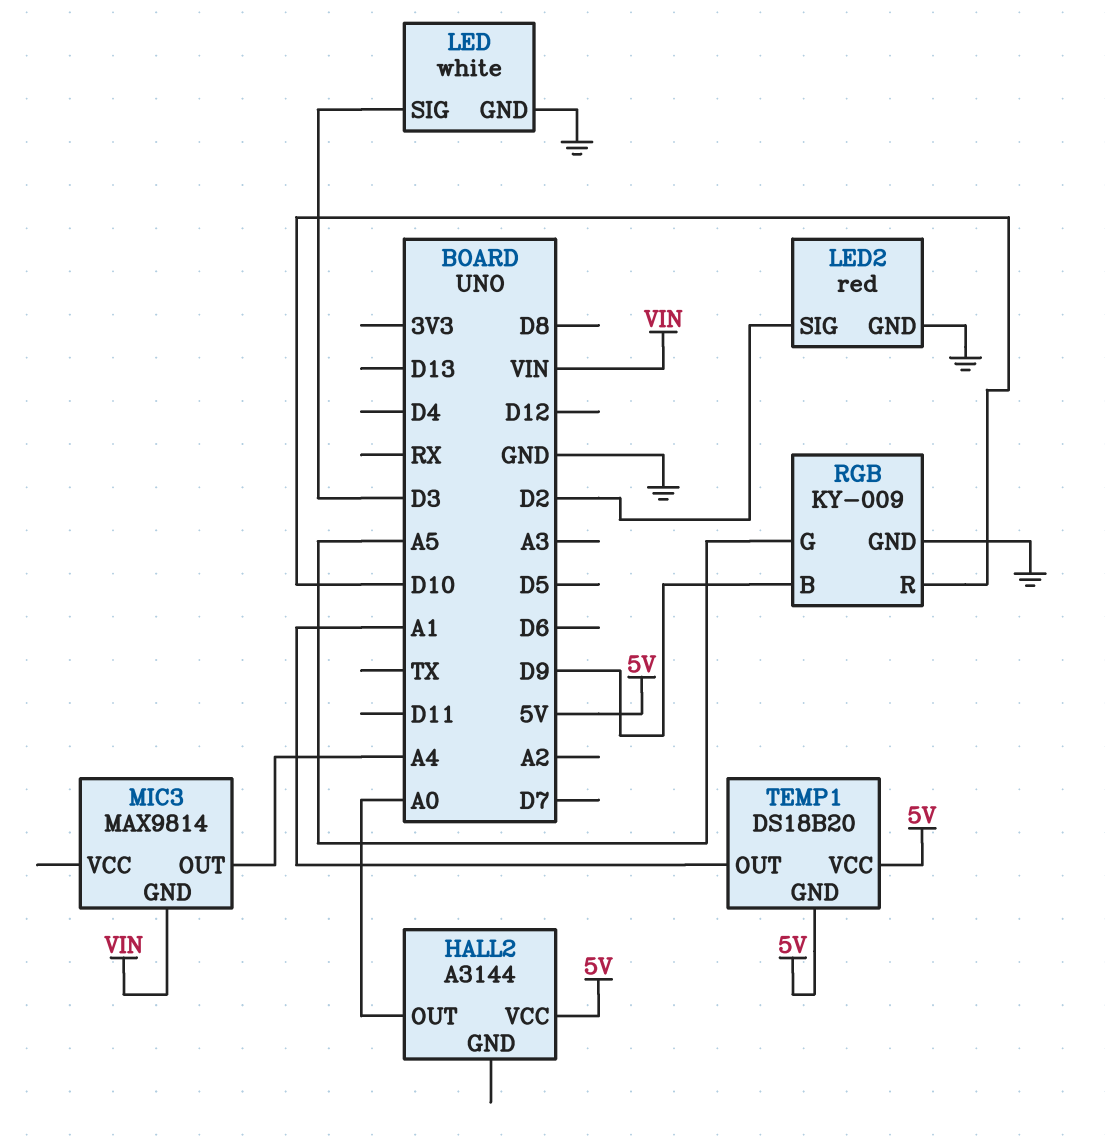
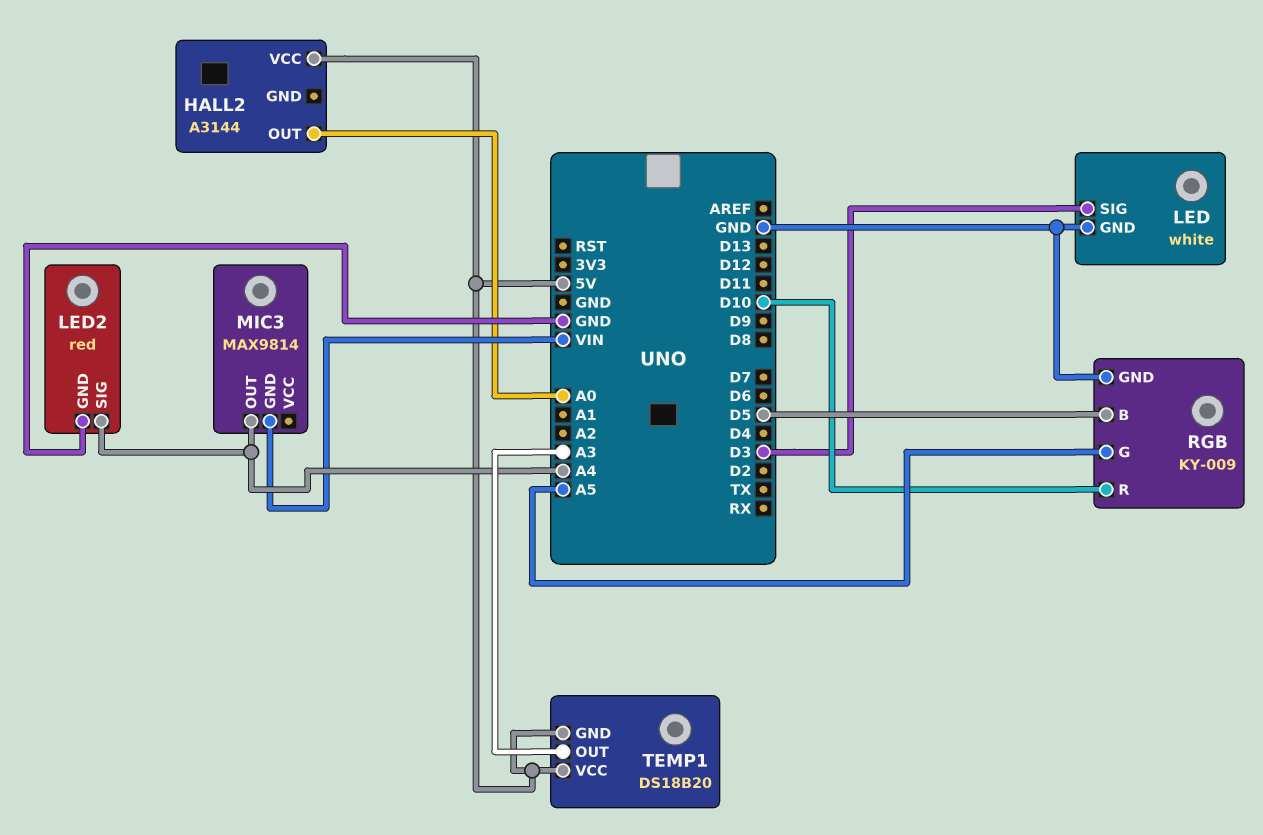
LED2 pin SIG: D2 -> A4
RGB pin B: D9 -> D5
TEMP1 pin OUT: A1 -> A3

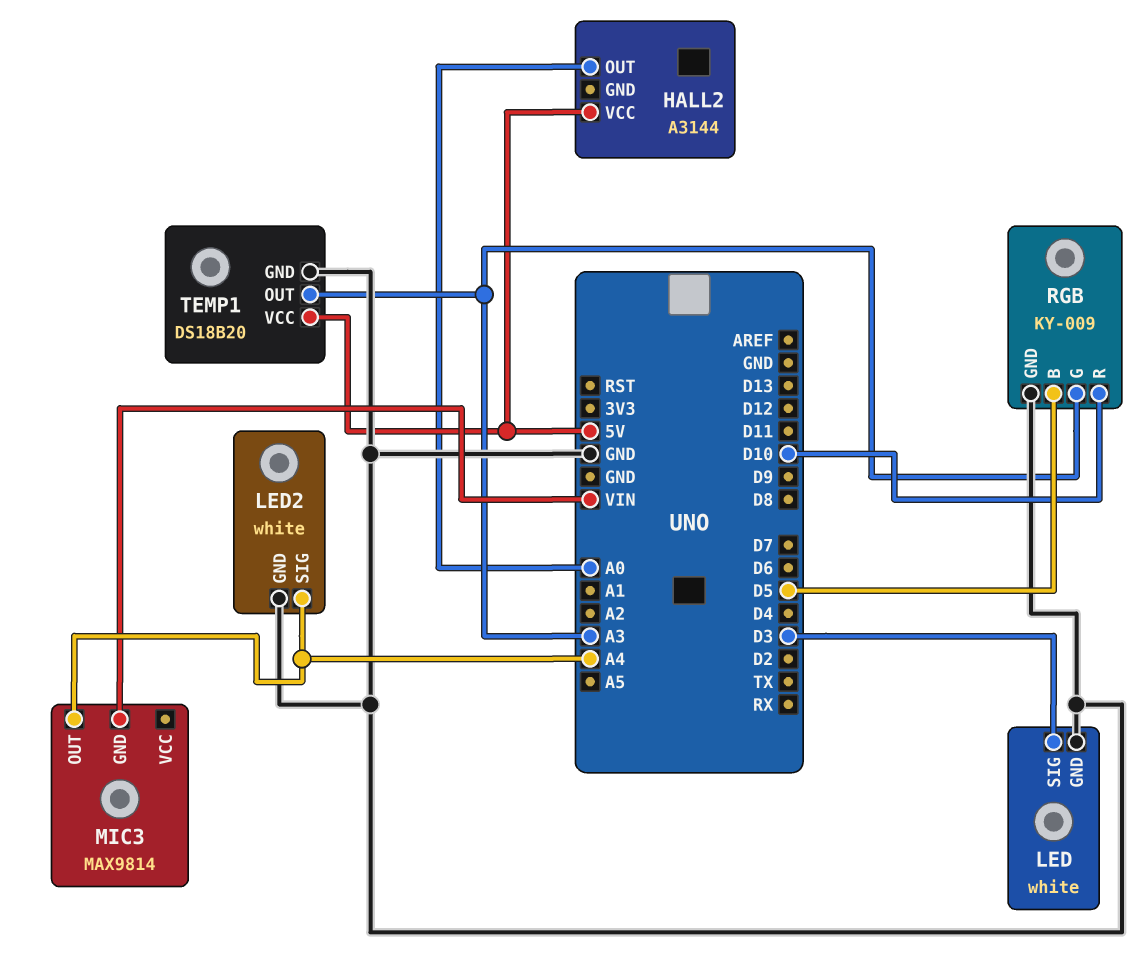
LED2: red -> white
RGB pin G: A5 -> A3
TEMP1 pin GND: 5V -> GND

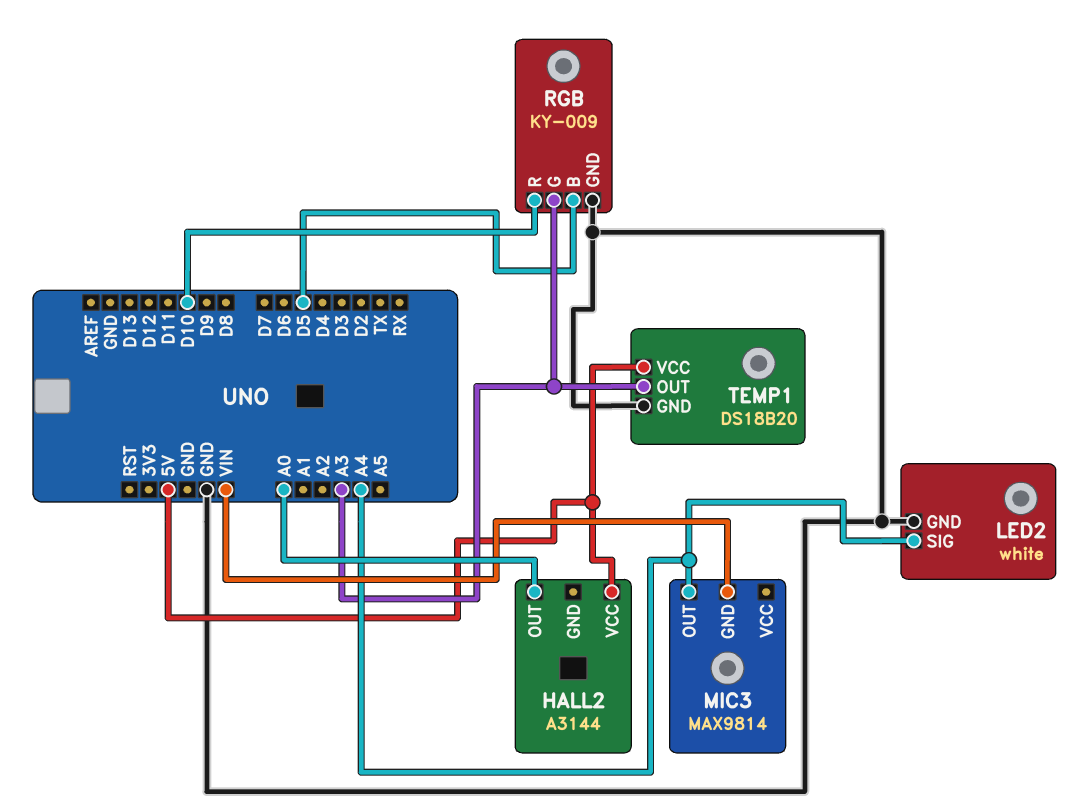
LED: white -> none
LED pin GND: GND -> none
LED pin SIG: D3 -> none

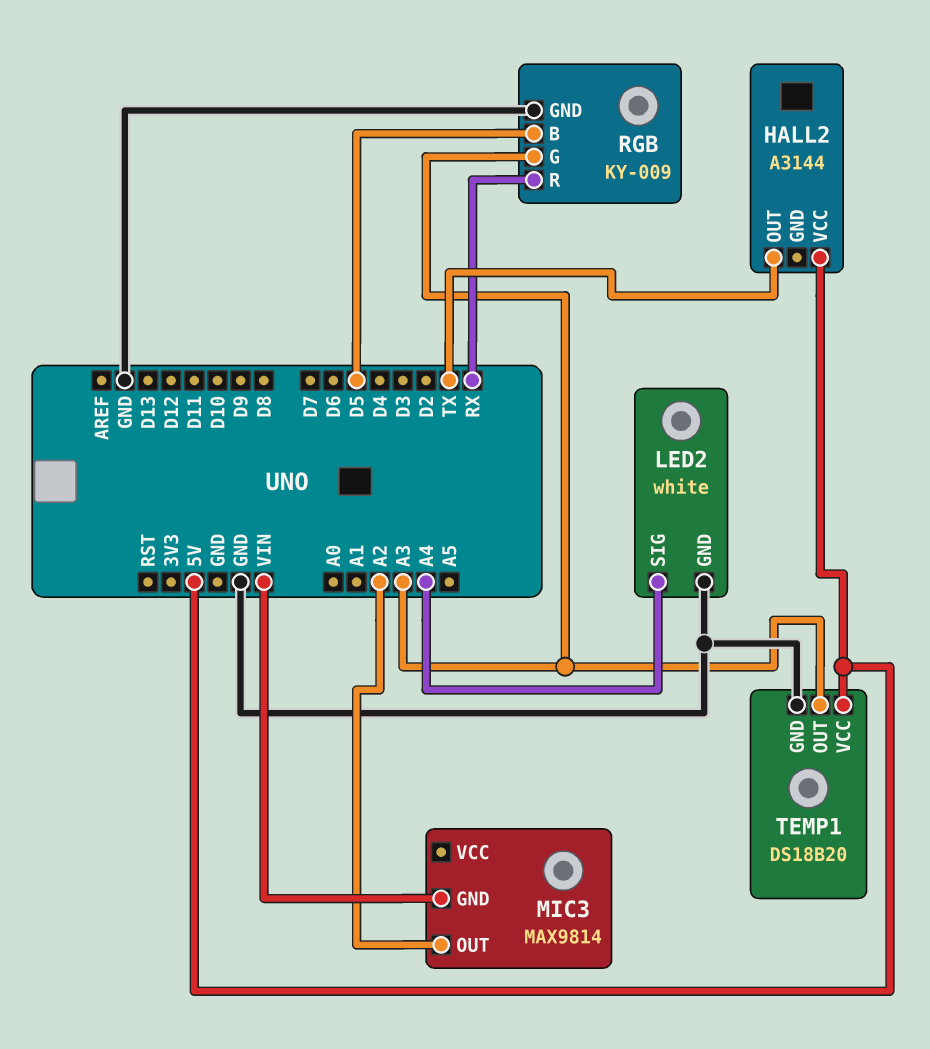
HALL2 pin OUT: A0 -> TX
MIC3 pin OUT: A4 -> A2
RGB pin R: D10 -> RX

